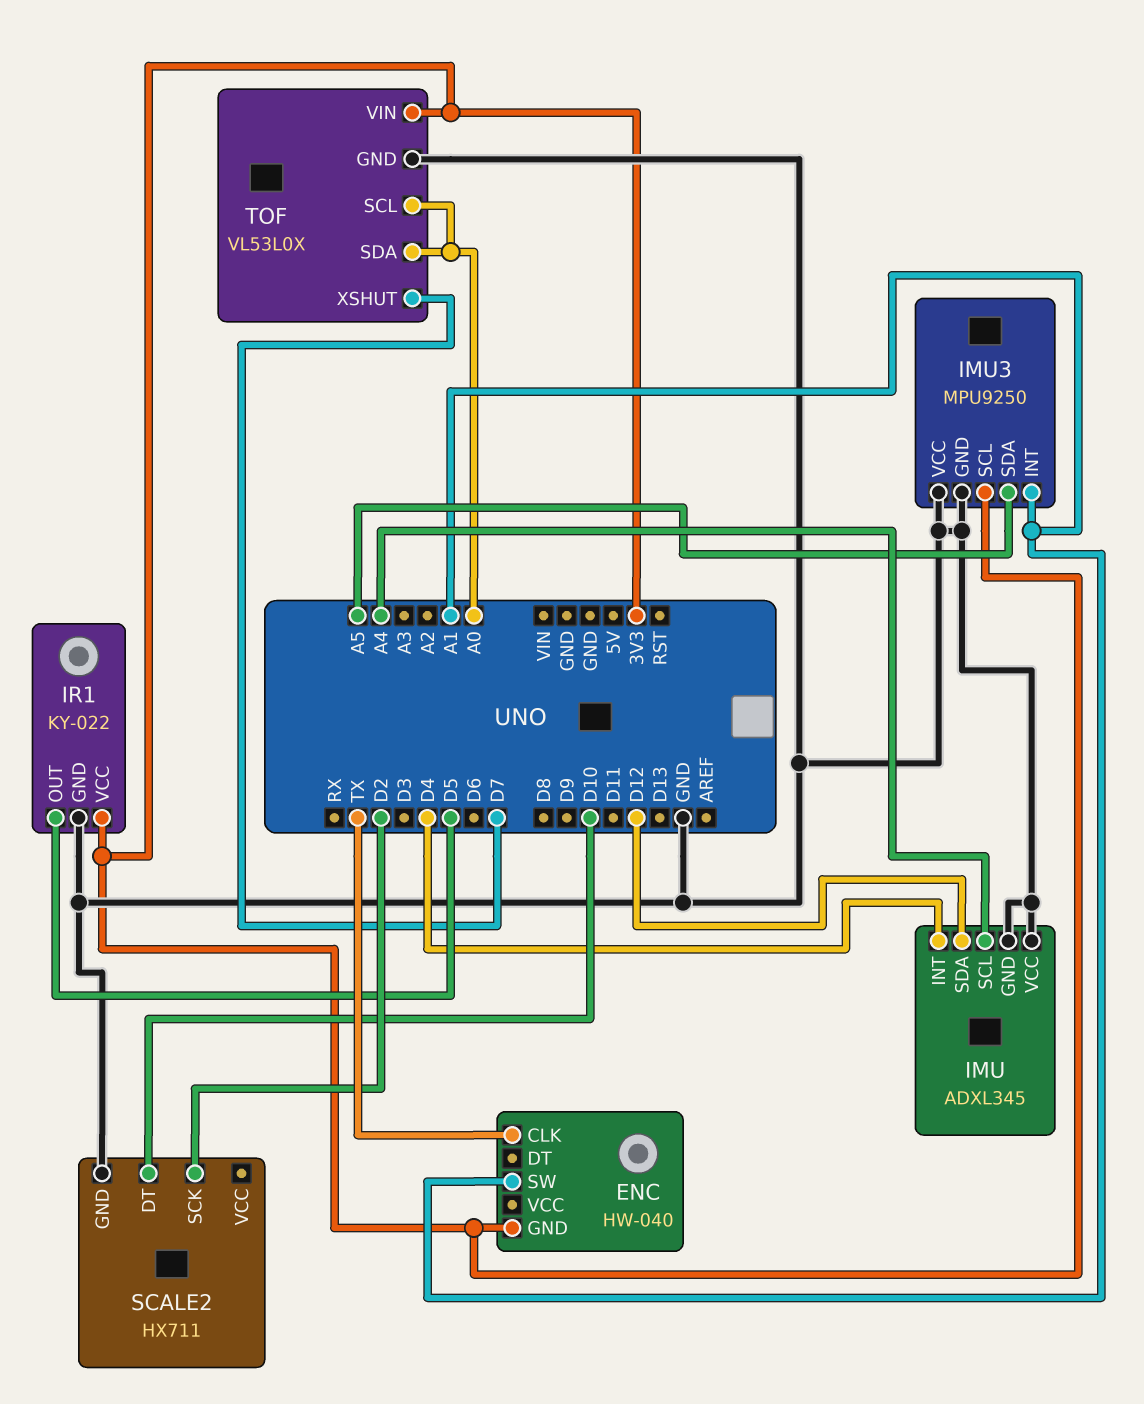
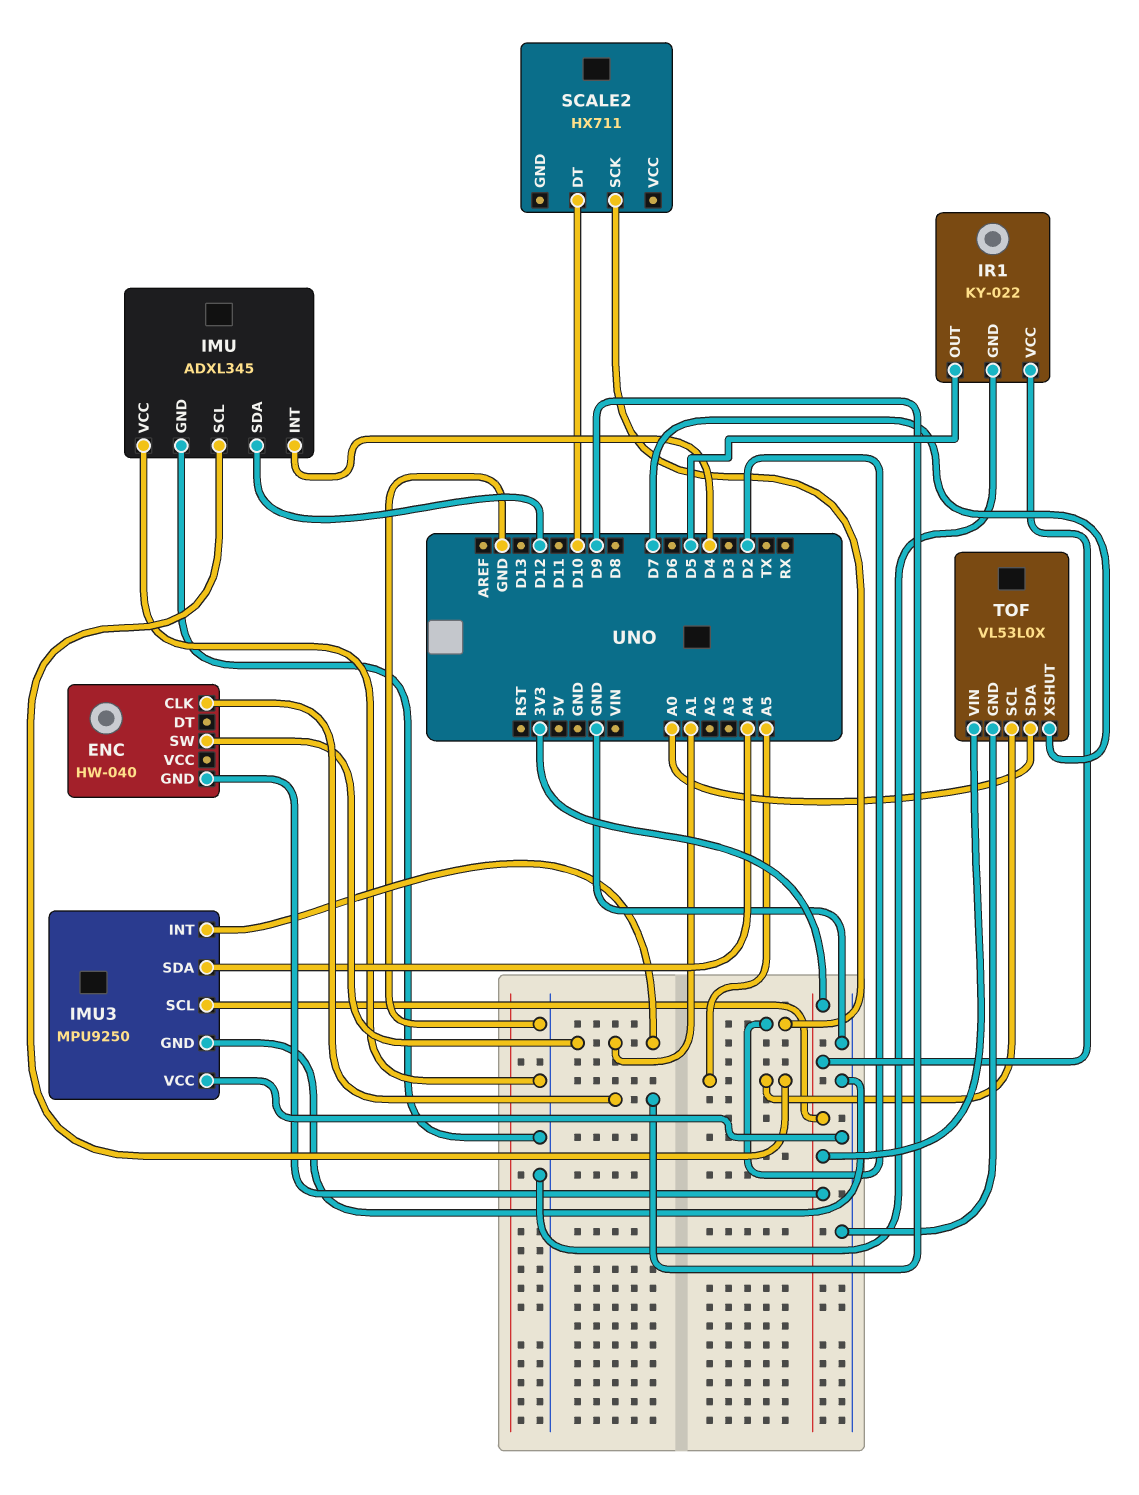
ENC pin CLK: TX -> D9
IMU pin SCL: A4 -> A5
IMU3 pin SDA: A5 -> A4
SCALE2 pin GND: GND -> none
TOF pin SCL: A0 -> A5

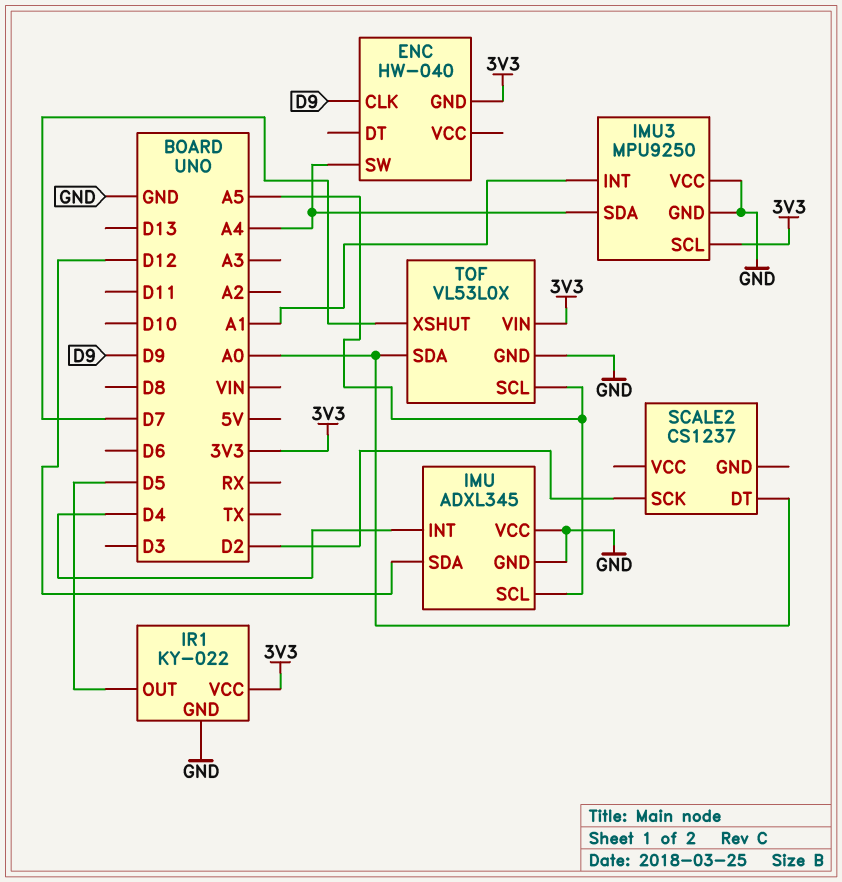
ENC pin SW: A1 -> A4
SCALE2: HX711 -> CS1237
SCALE2 pin DT: D10 -> A0

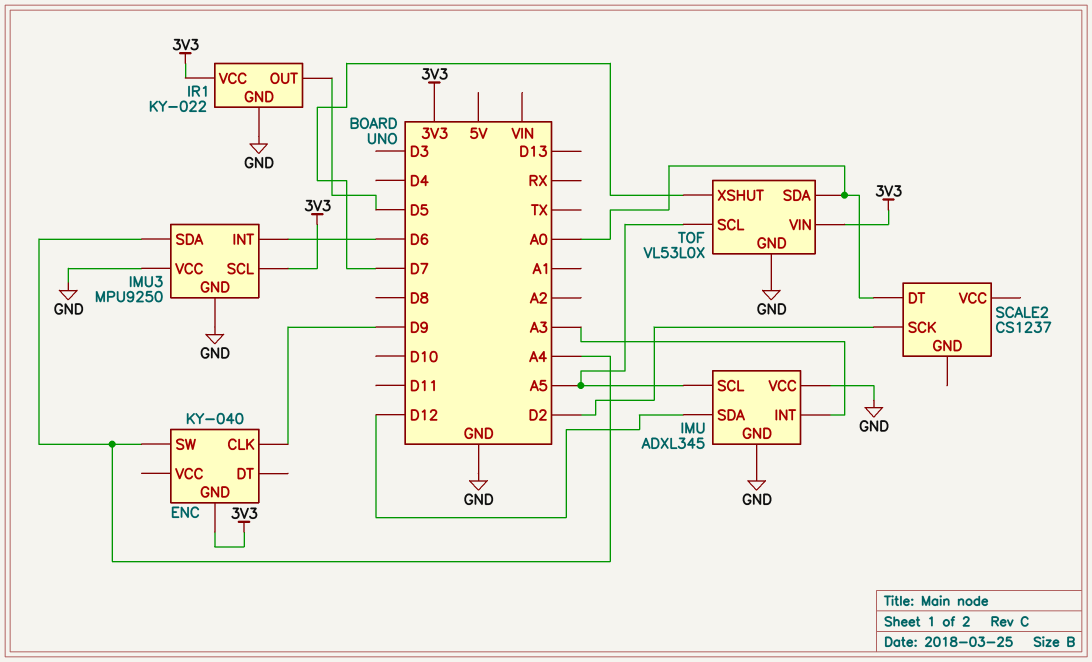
ENC: HW-040 -> KY-040
IMU pin INT: D4 -> A3
IMU3 pin INT: A1 -> D6

